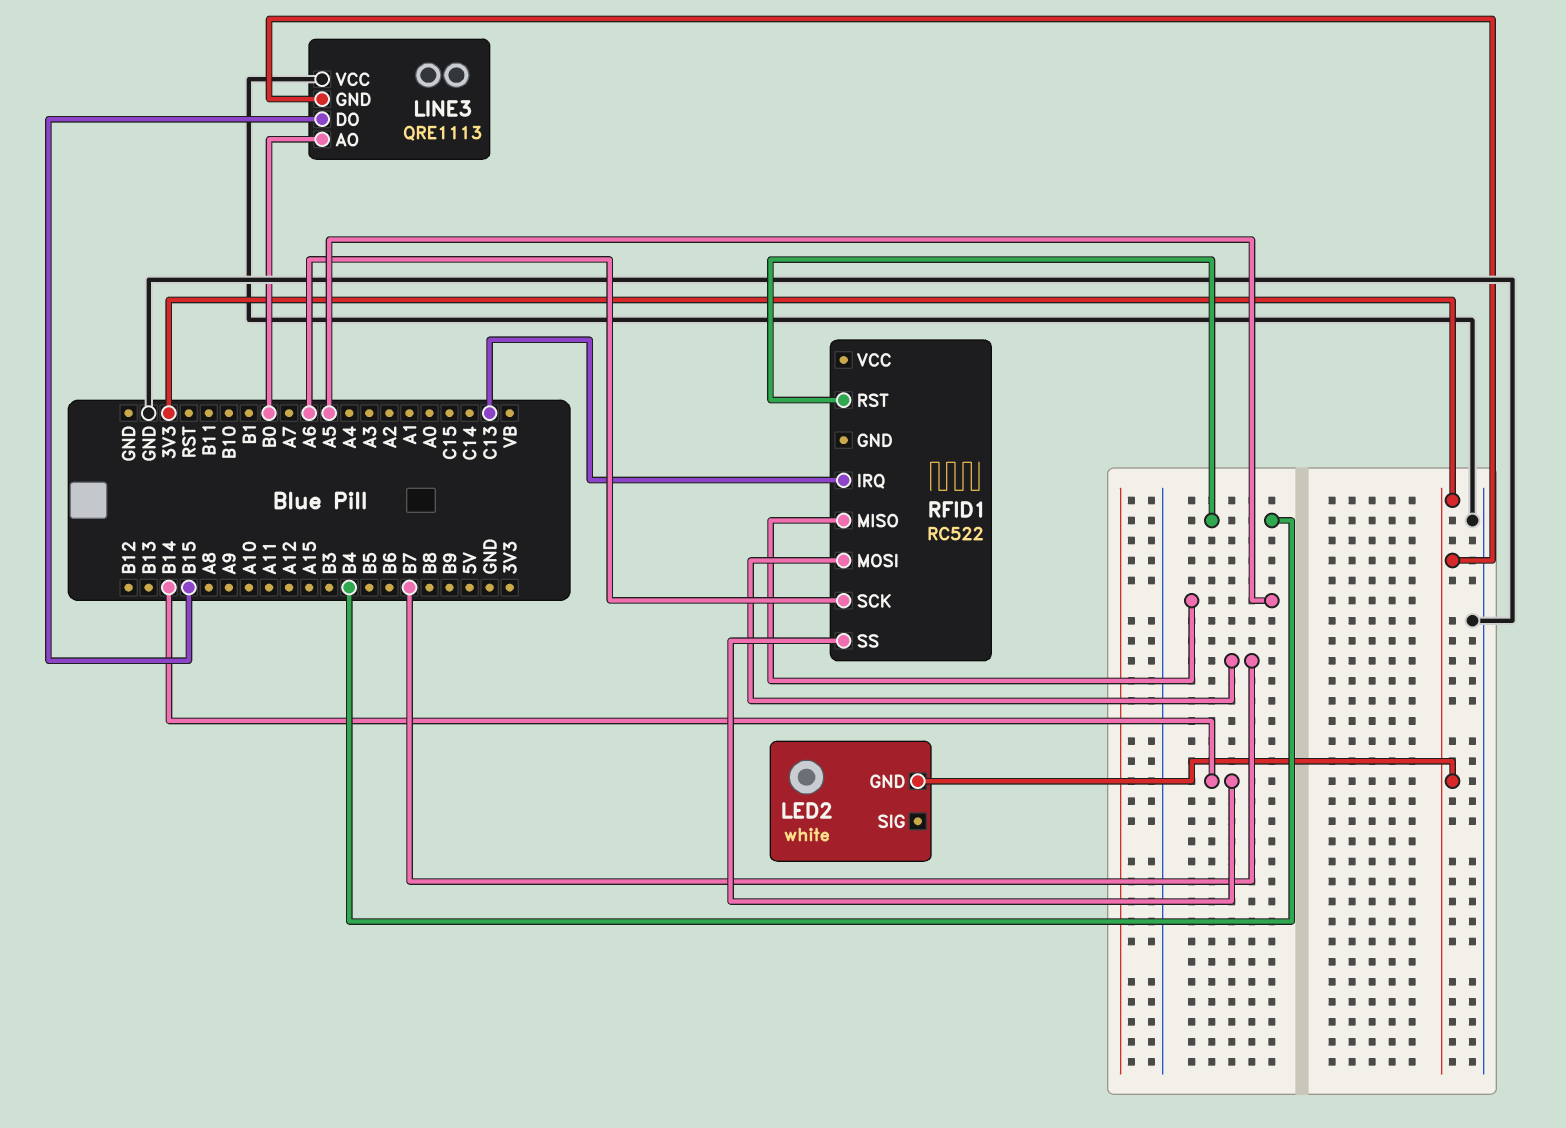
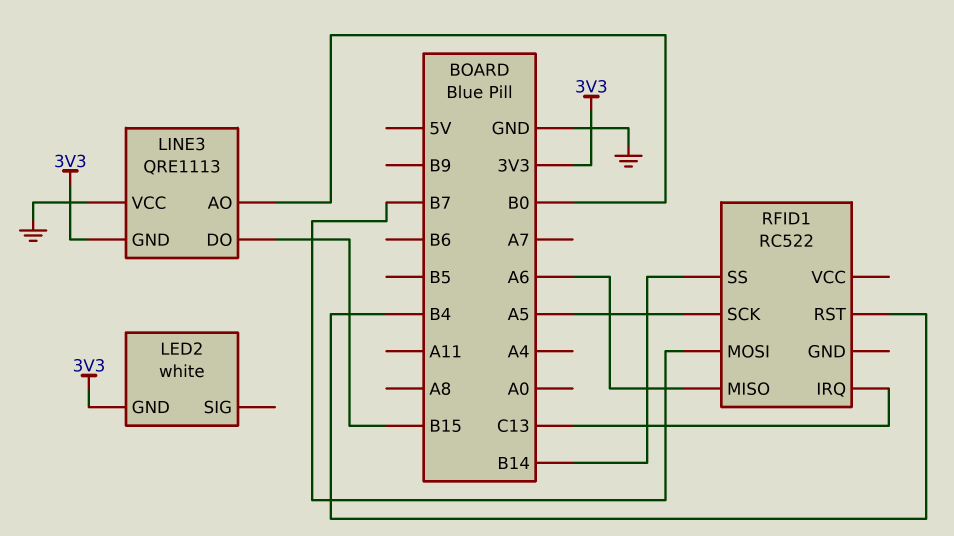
RFID1 pin MISO: A5 -> A6
RFID1 pin SCK: A6 -> A5

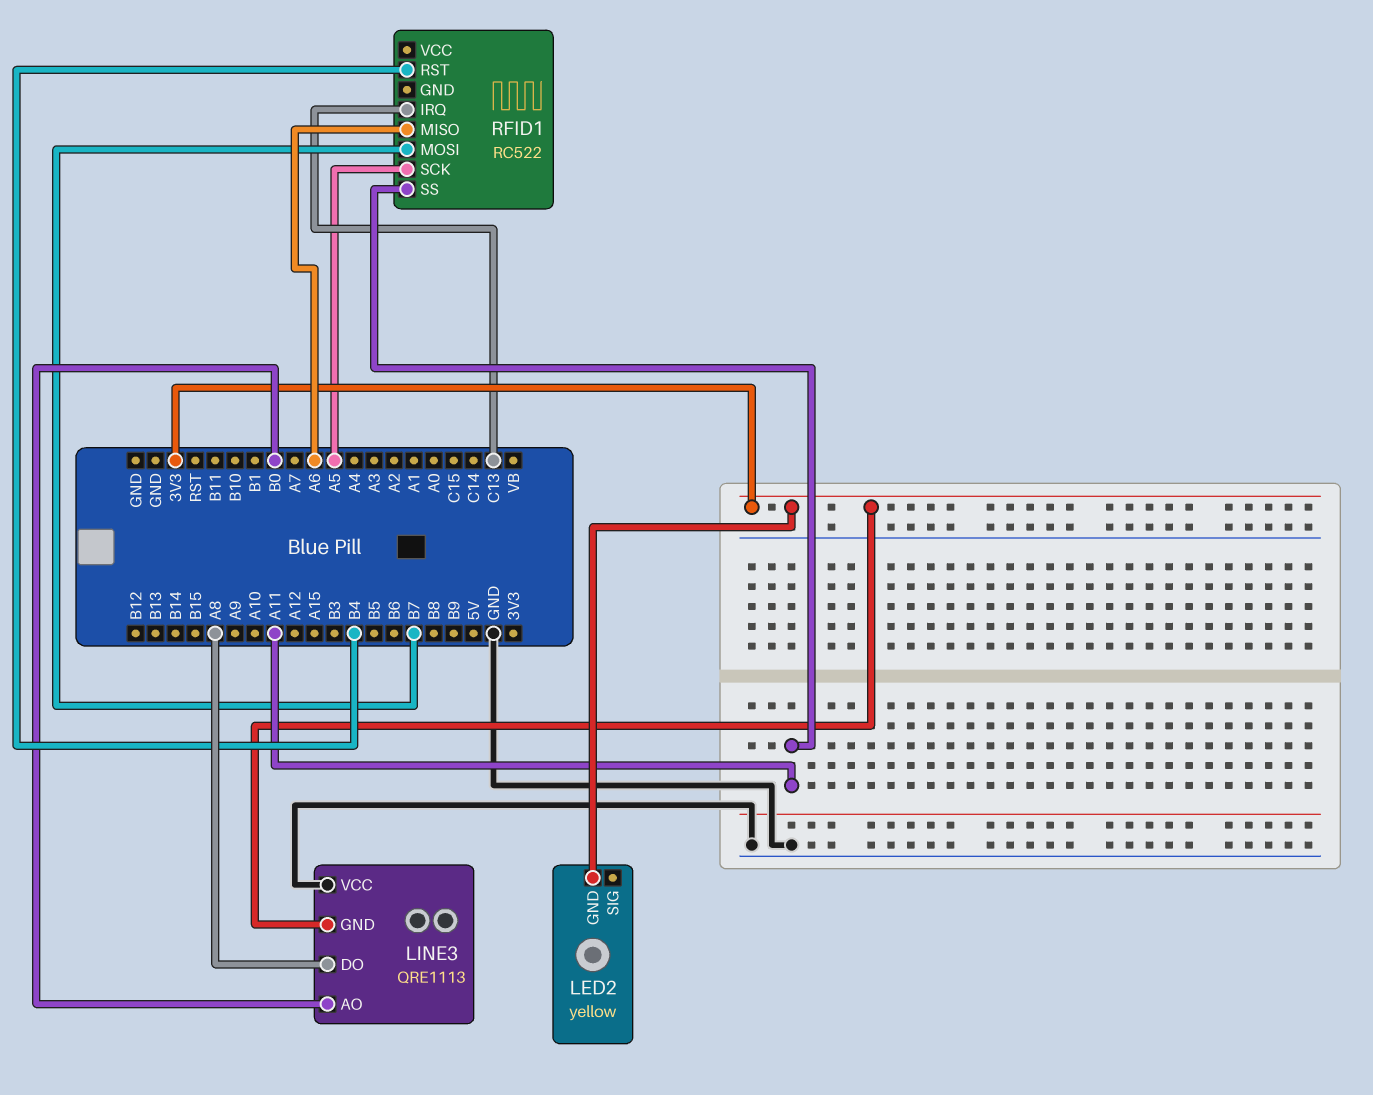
LED2: white -> yellow
LINE3 pin DO: B15 -> A8
RFID1 pin SS: B14 -> A11

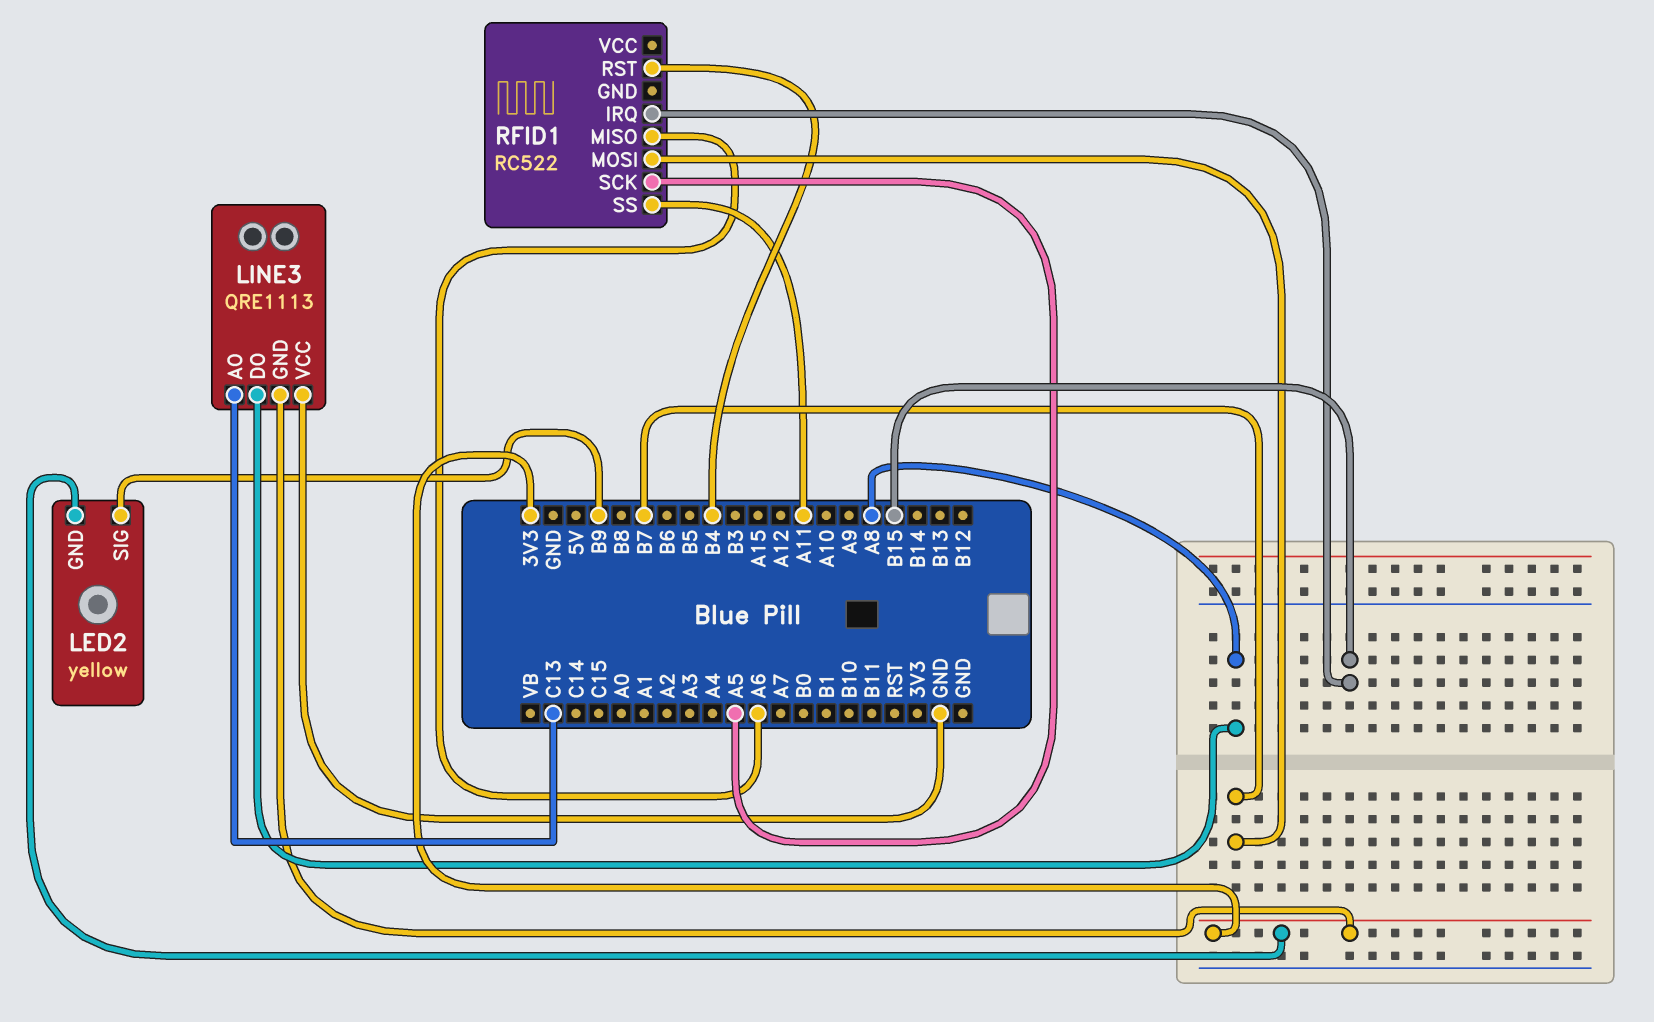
LED2 pin SIG: none -> B9
LINE3 pin AO: B0 -> C13
RFID1 pin IRQ: C13 -> B15

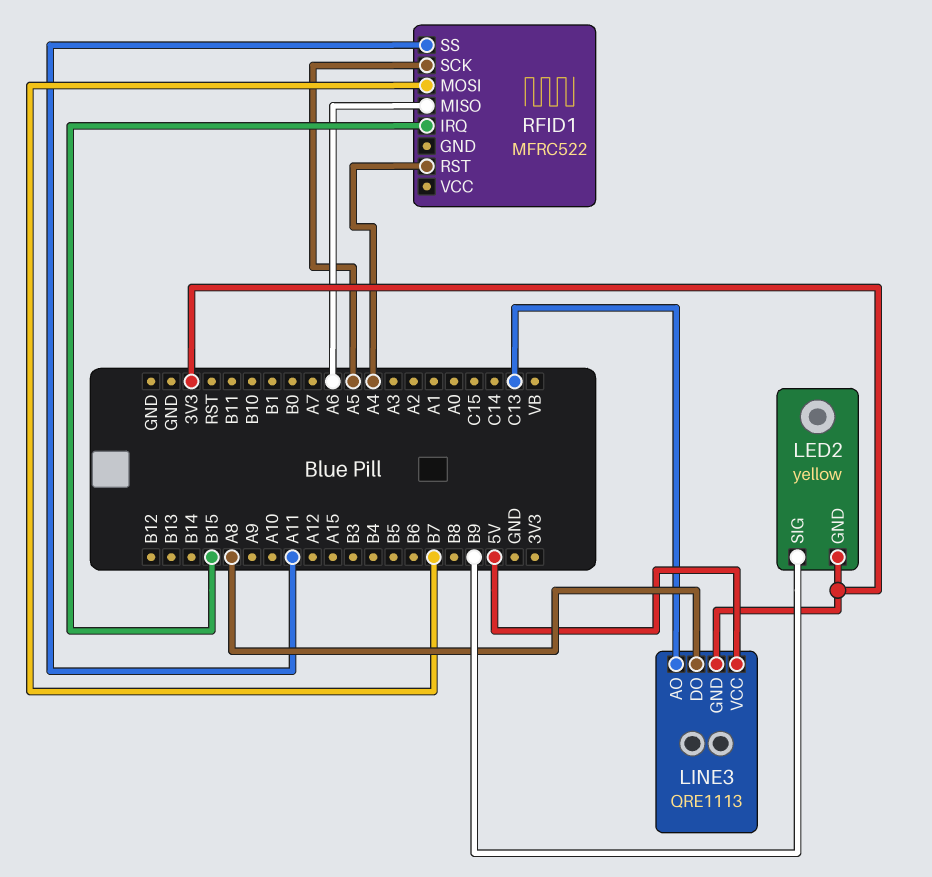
LINE3 pin VCC: GND -> 5V
RFID1: RC522 -> MFRC522
RFID1 pin RST: B4 -> A4

